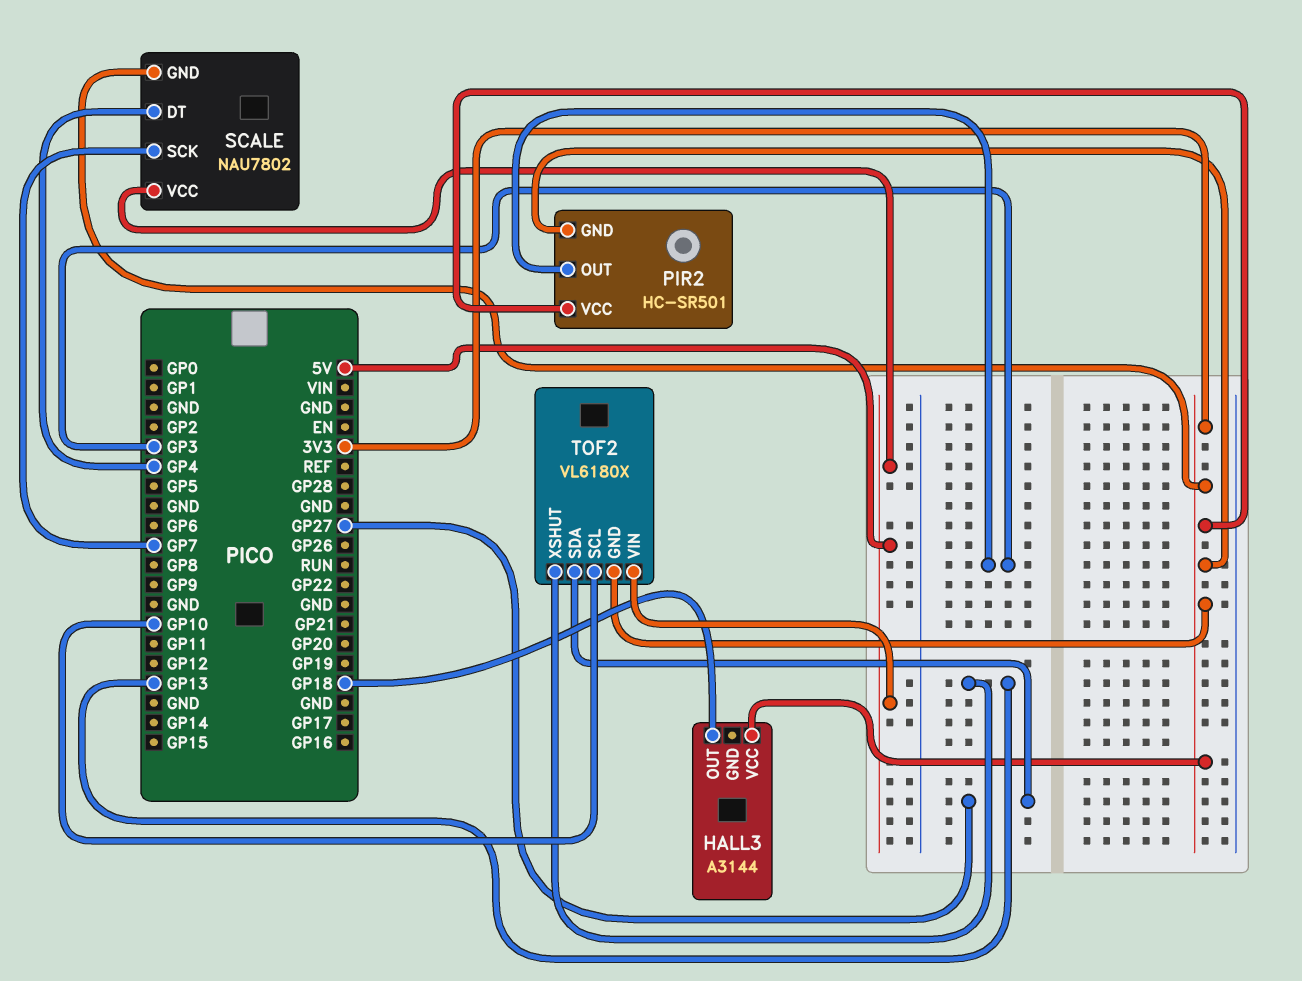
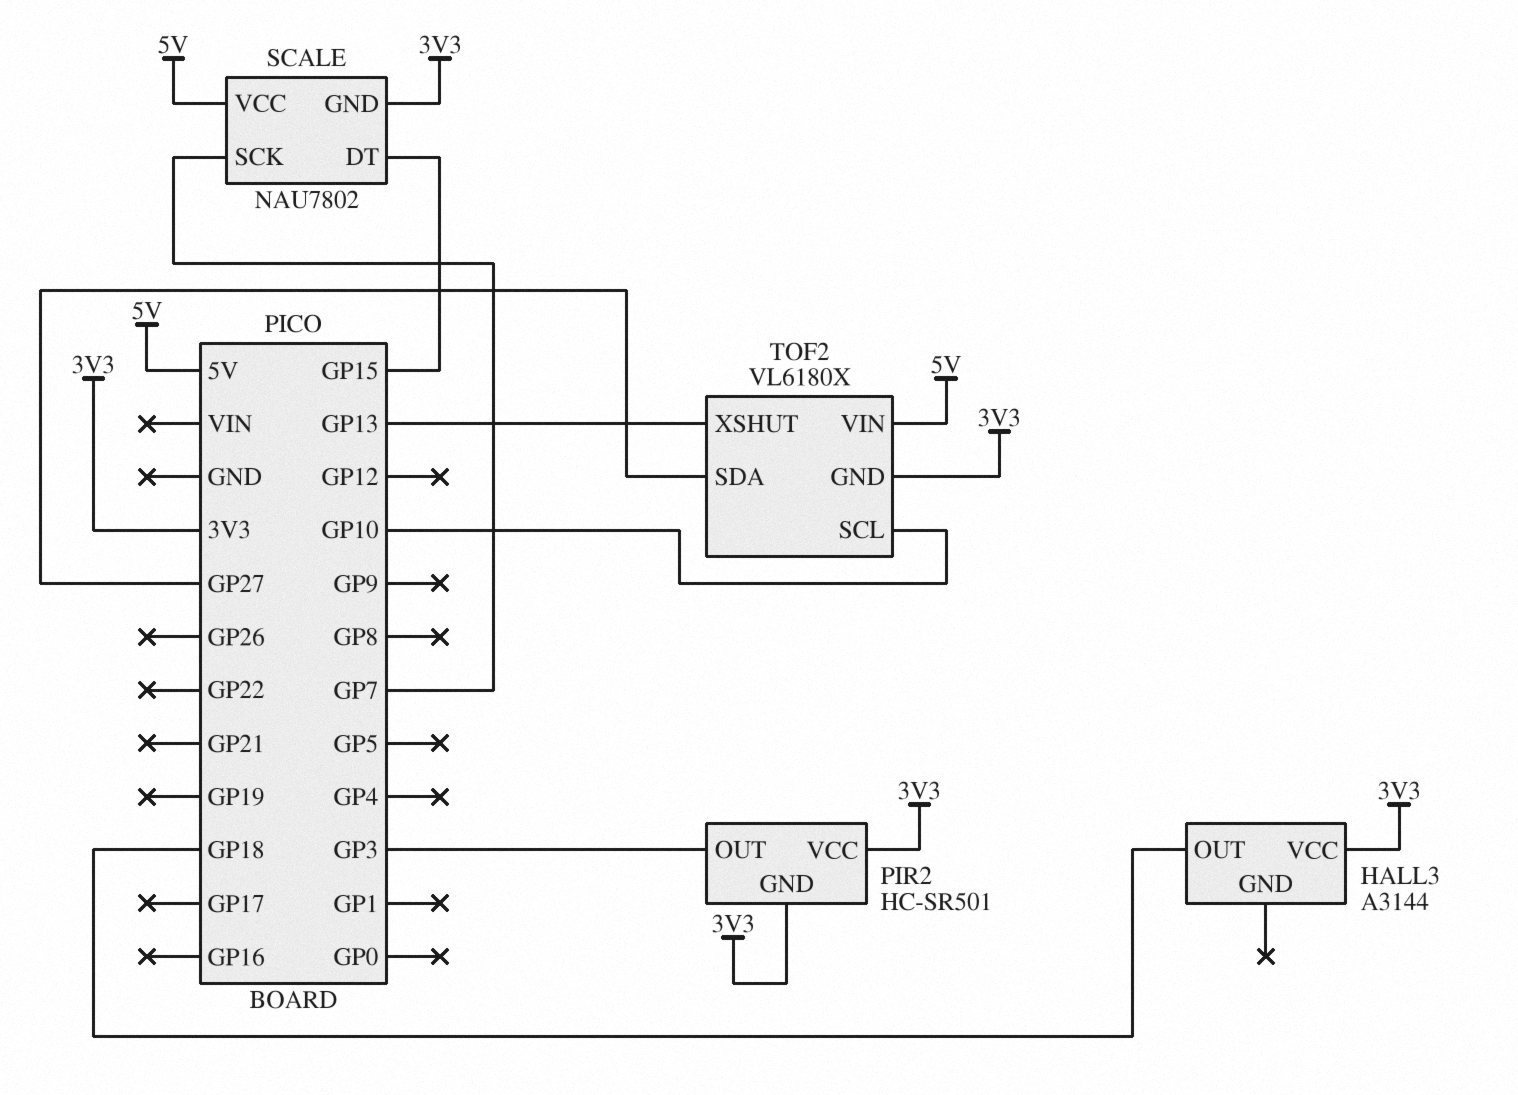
SCALE pin DT: GP4 -> GP15

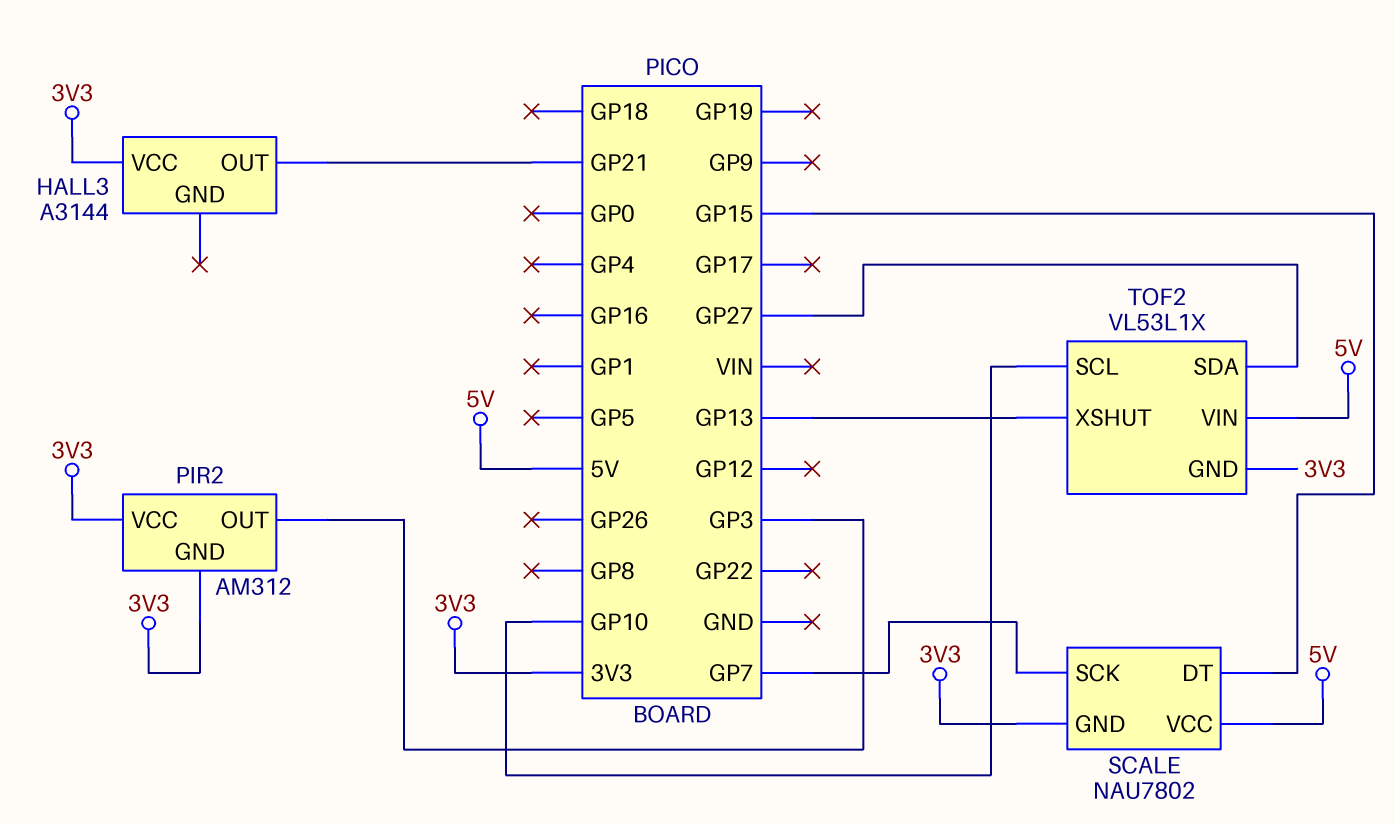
HALL3 pin OUT: GP18 -> GP21
PIR2: HC-SR501 -> AM312
TOF2: VL6180X -> VL53L1X

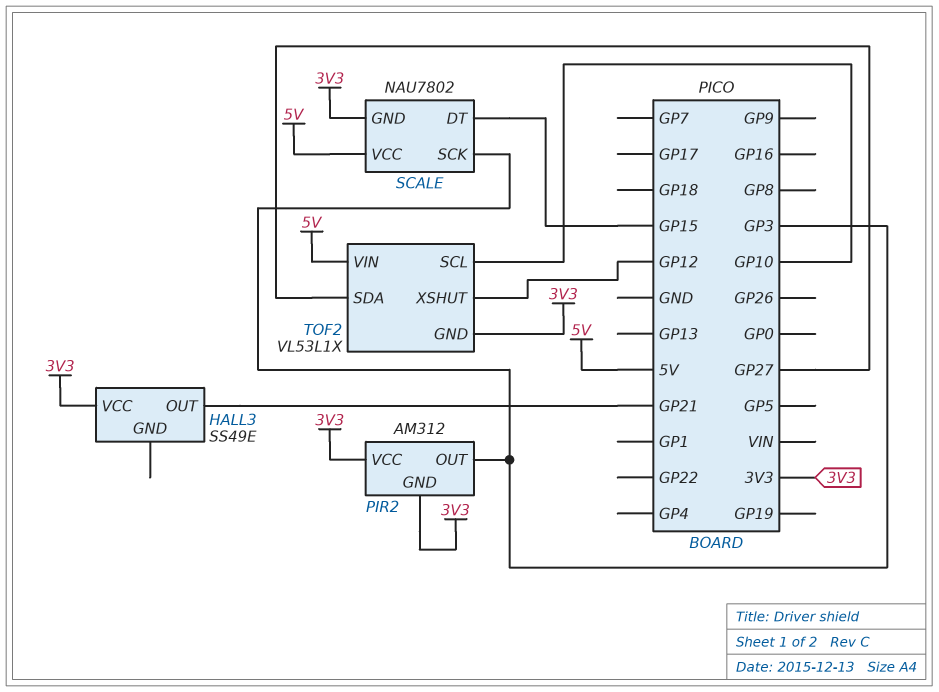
HALL3: A3144 -> SS49E
SCALE pin SCK: GP7 -> GP3
TOF2 pin XSHUT: GP13 -> GP12

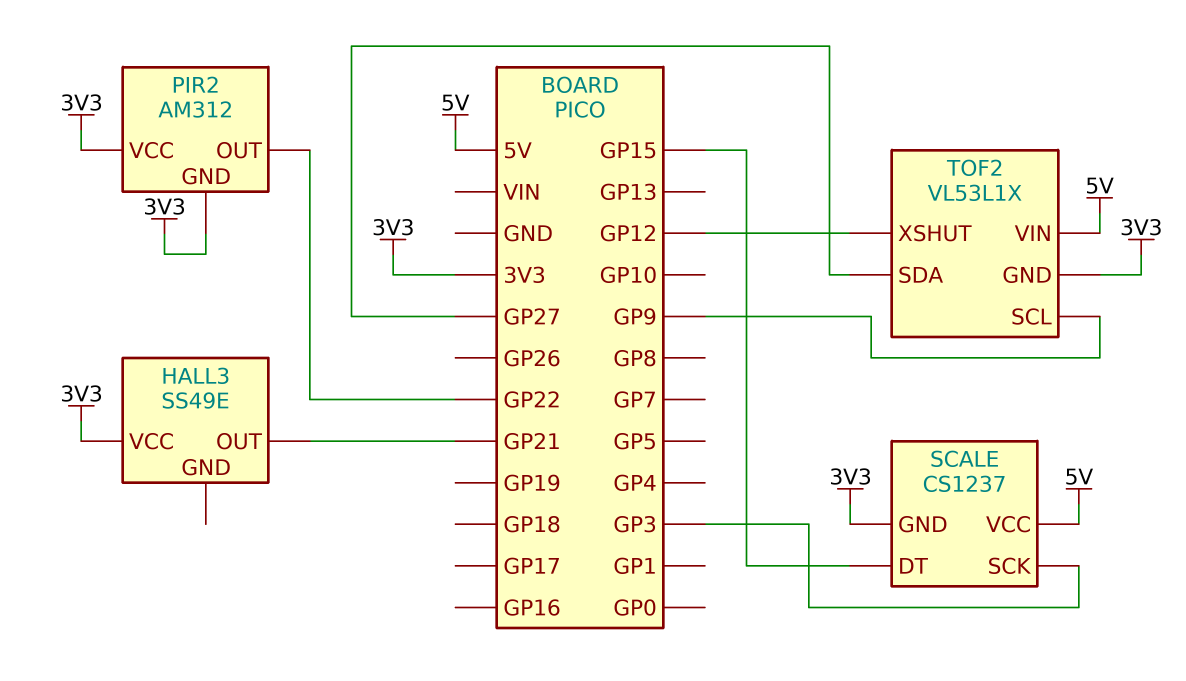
PIR2 pin OUT: GP3 -> GP22
SCALE: NAU7802 -> CS1237
TOF2 pin SCL: GP10 -> GP9

